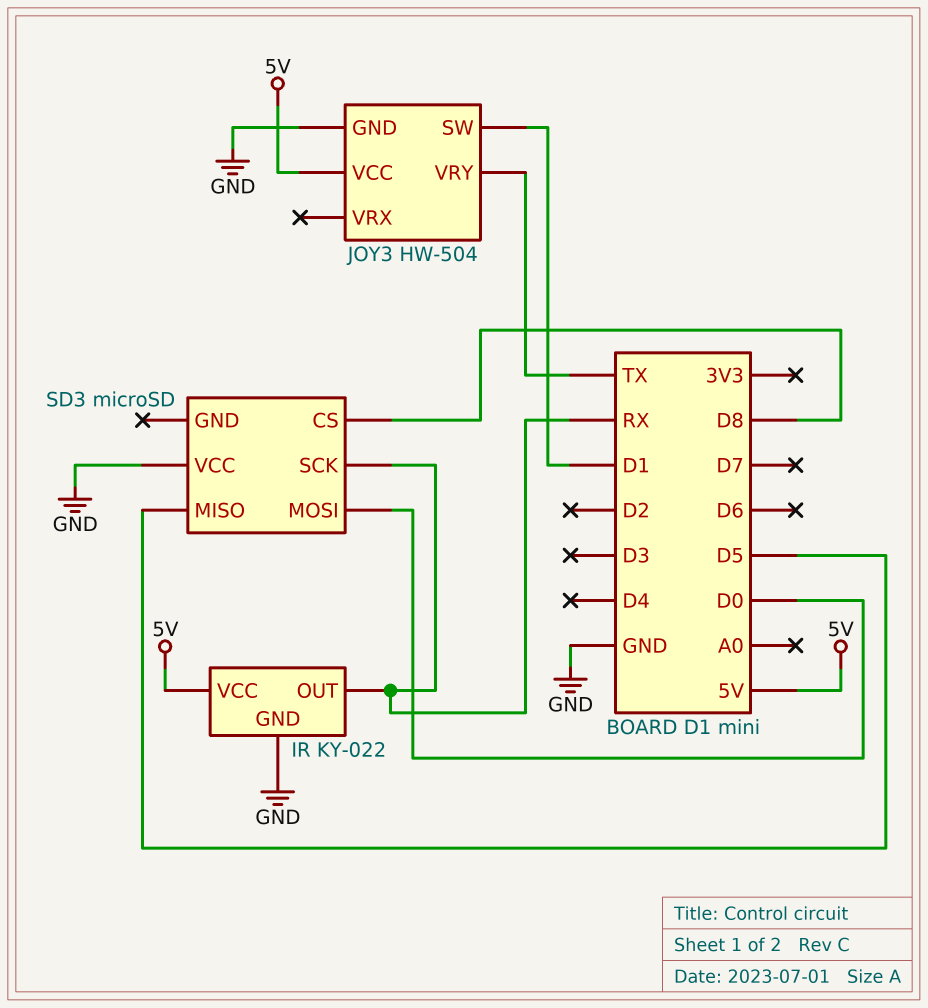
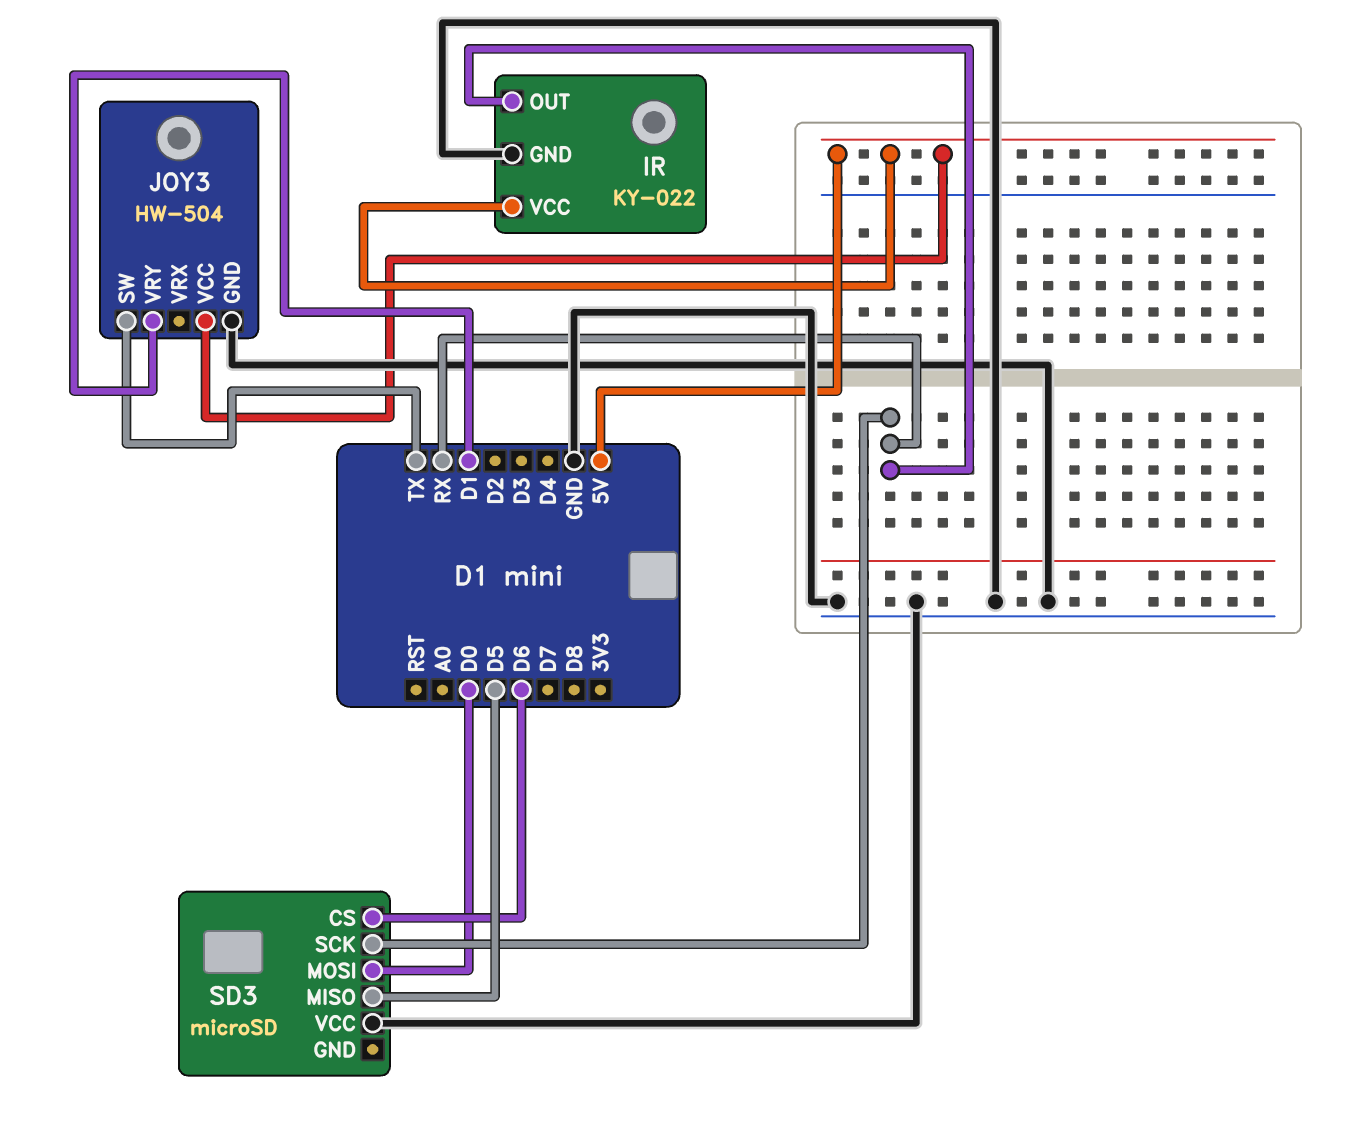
JOY3 pin SW: D1 -> TX
JOY3 pin VRY: TX -> D1
SD3 pin CS: D8 -> D6

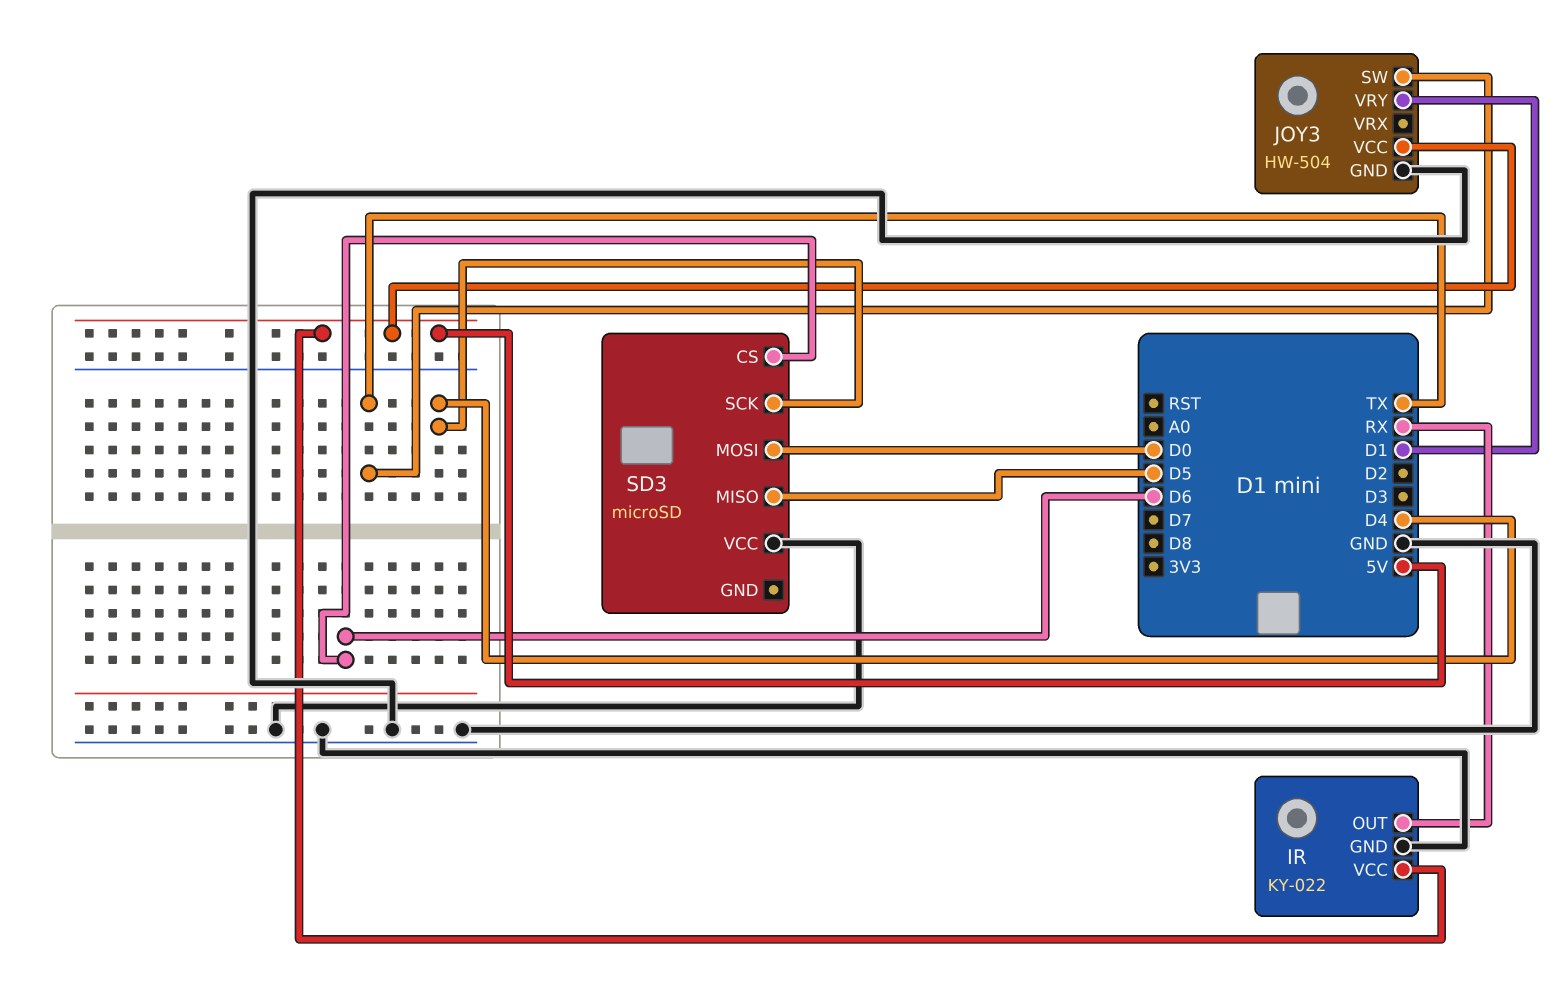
SD3 pin SCK: RX -> D4

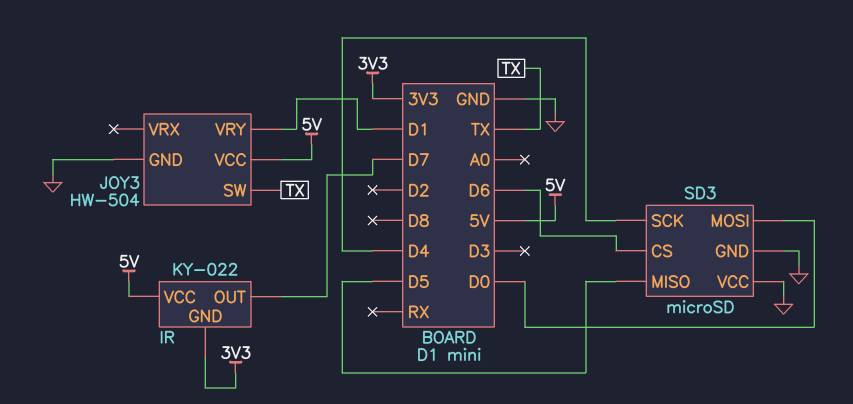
IR pin GND: GND -> 3V3
IR pin OUT: RX -> D7
SD3 pin GND: none -> GND

